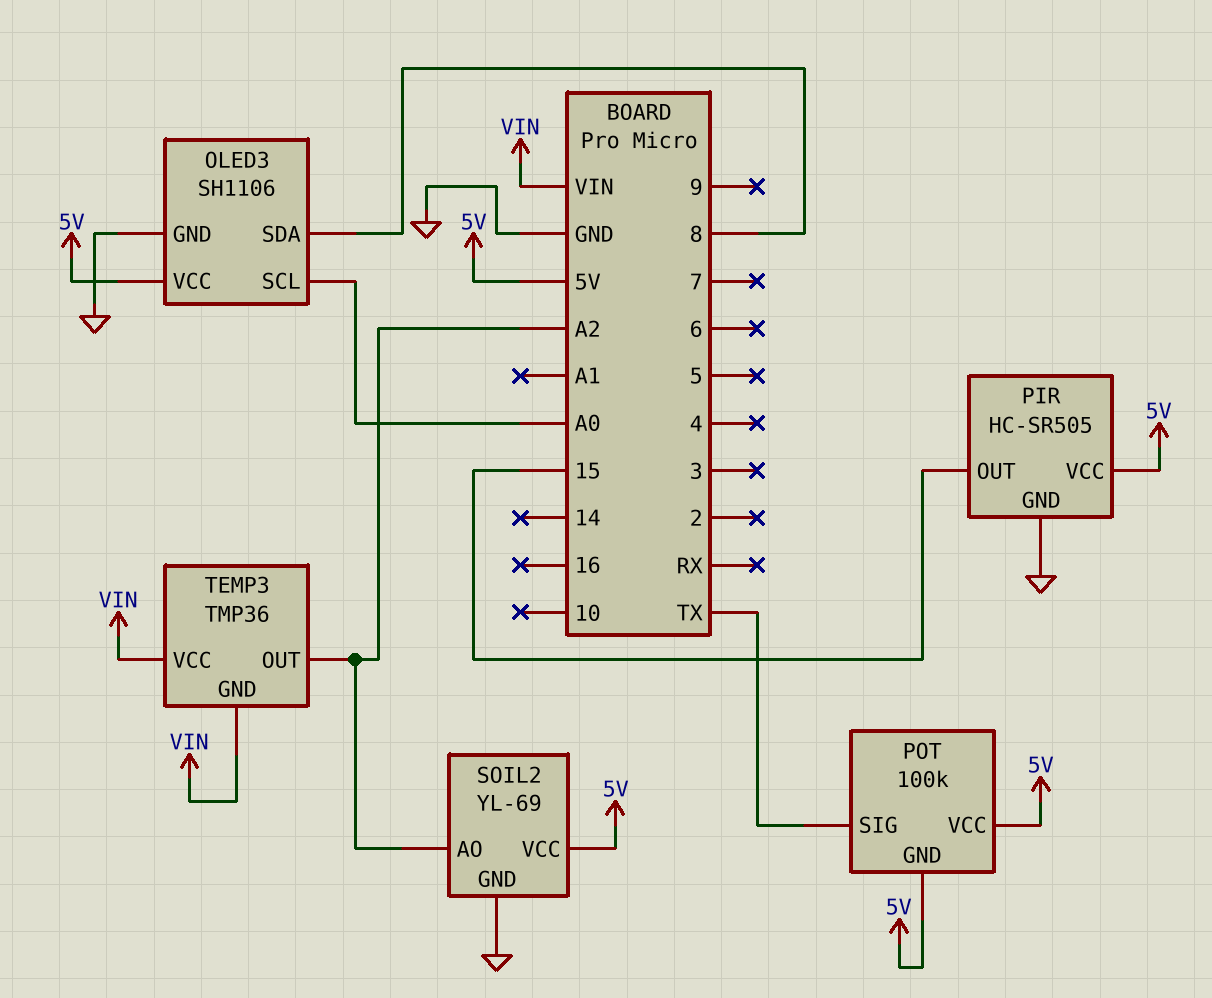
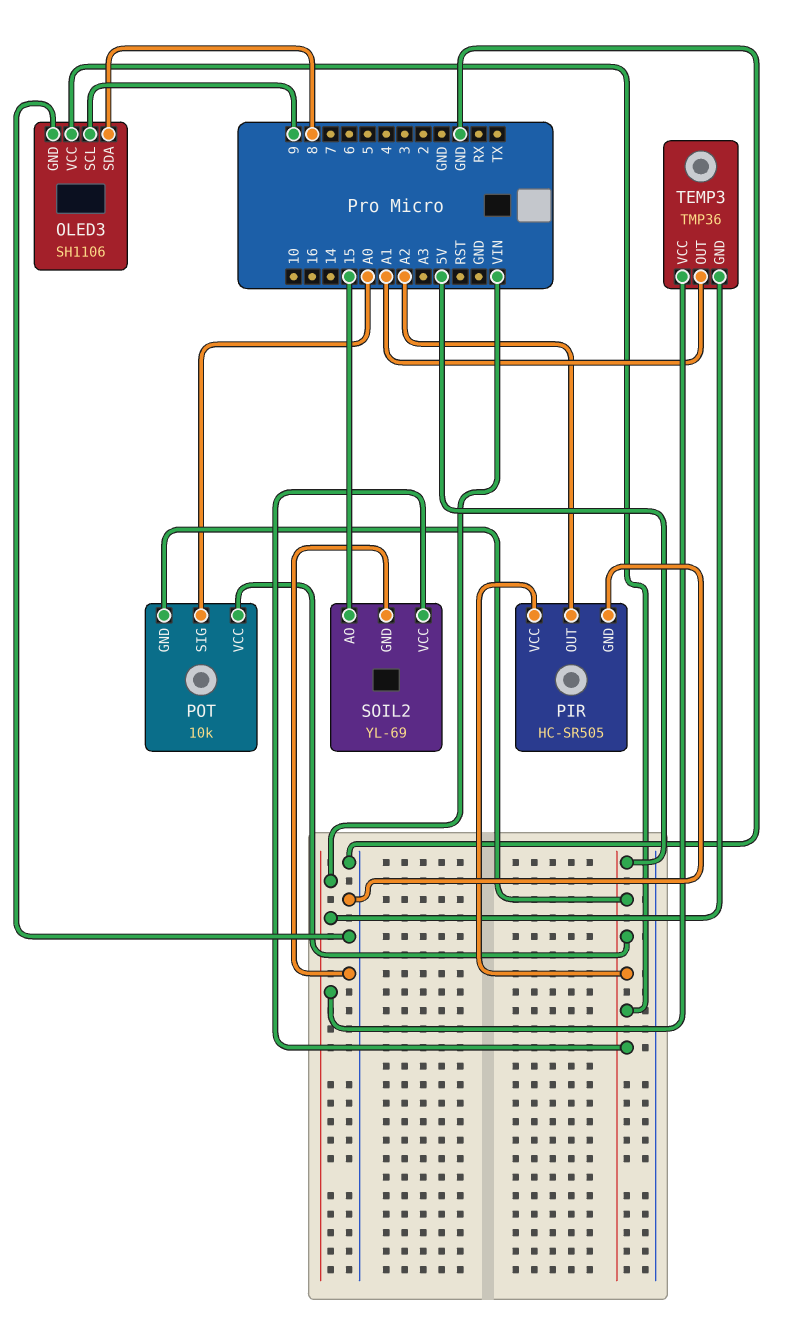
OLED3 pin SCL: A0 -> 9
PIR pin OUT: 15 -> A2
POT: 100k -> 10k
POT pin SIG: TX -> A0
SOIL2 pin AO: A2 -> 15
TEMP3 pin OUT: A2 -> A1

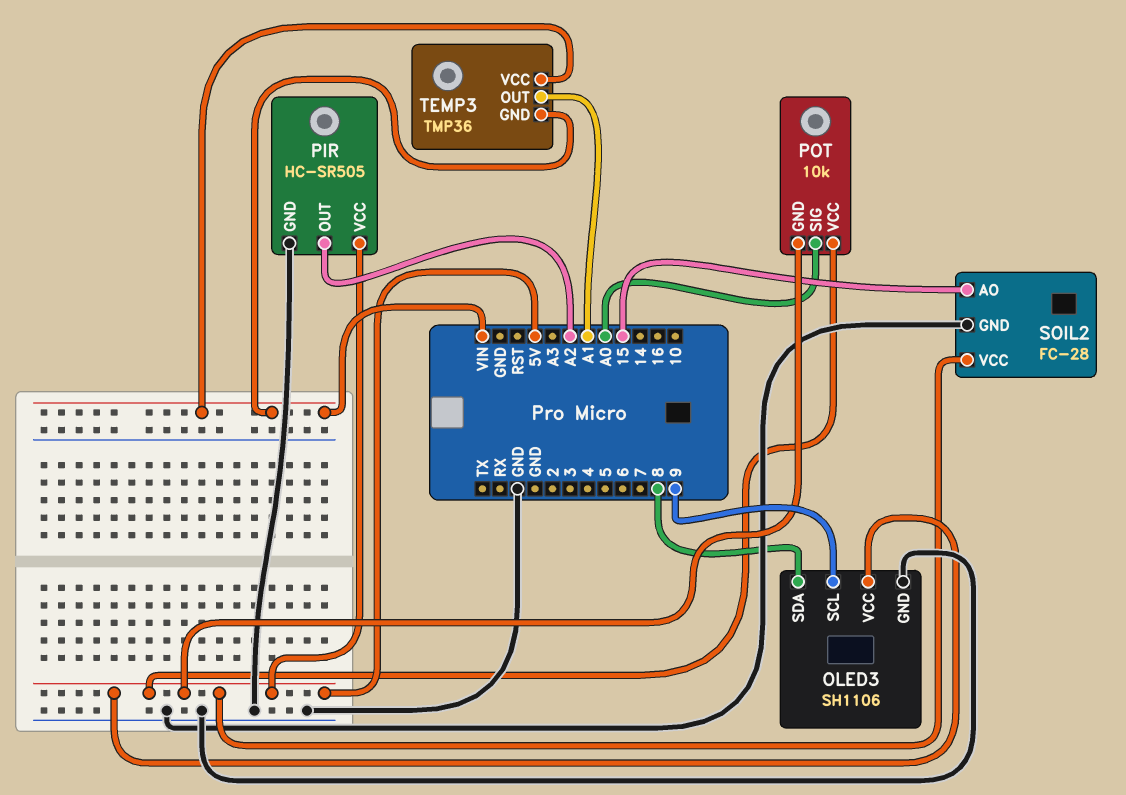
SOIL2: YL-69 -> FC-28

